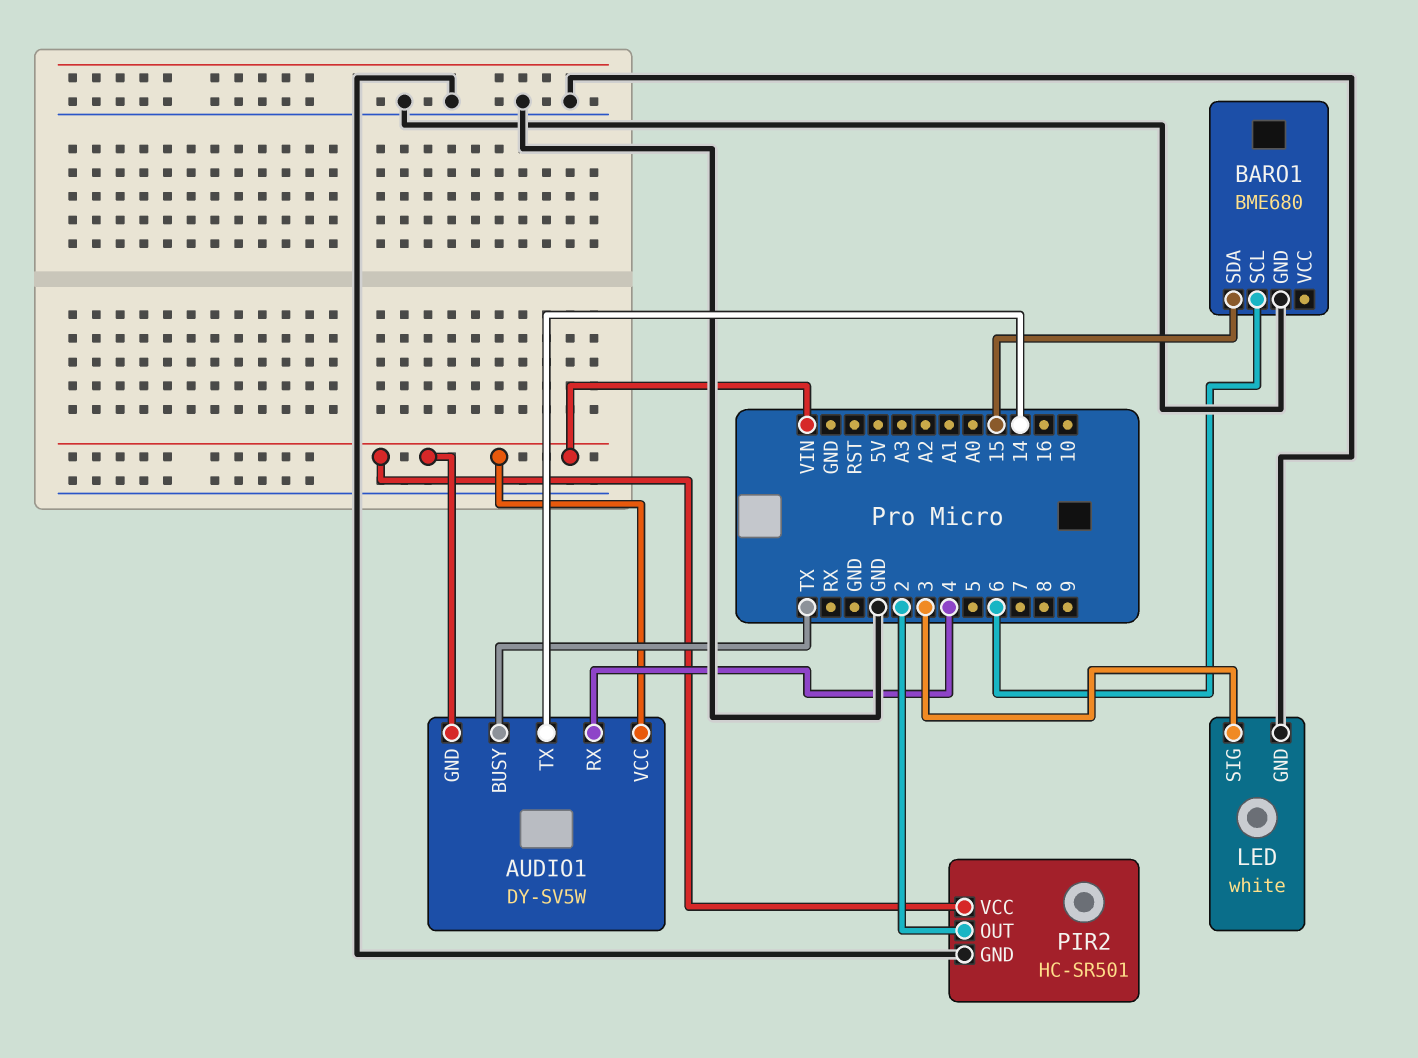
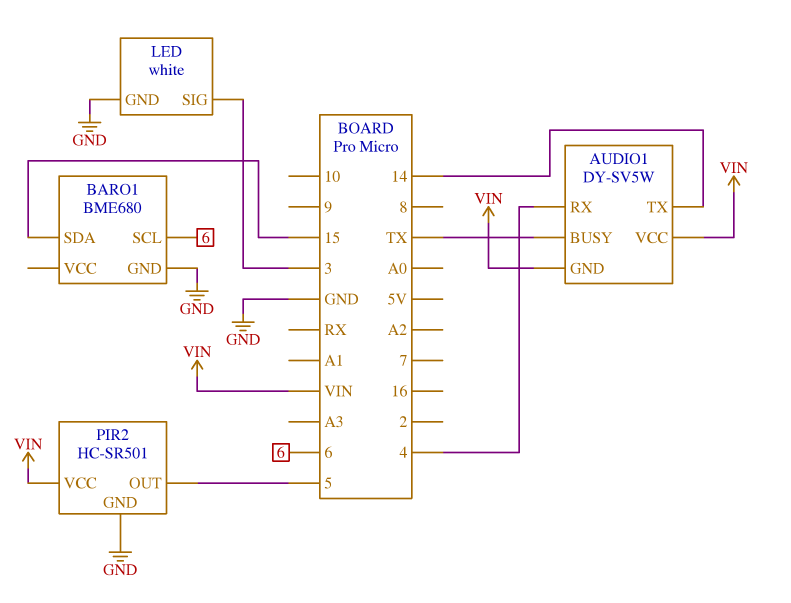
PIR2 pin OUT: 2 -> 5

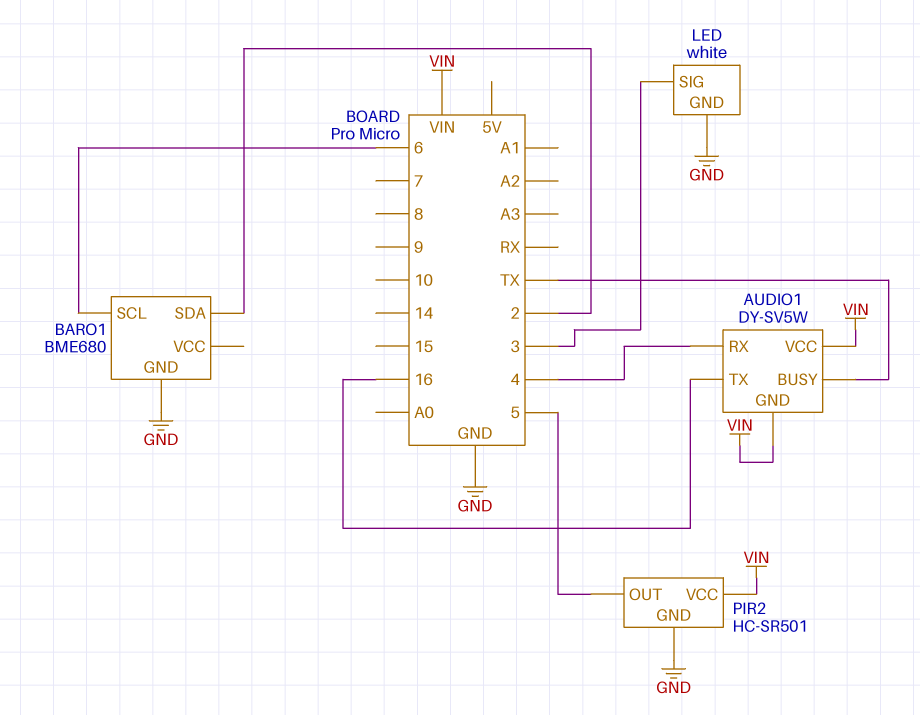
AUDIO1 pin TX: 14 -> 16
BARO1 pin SDA: 15 -> 2

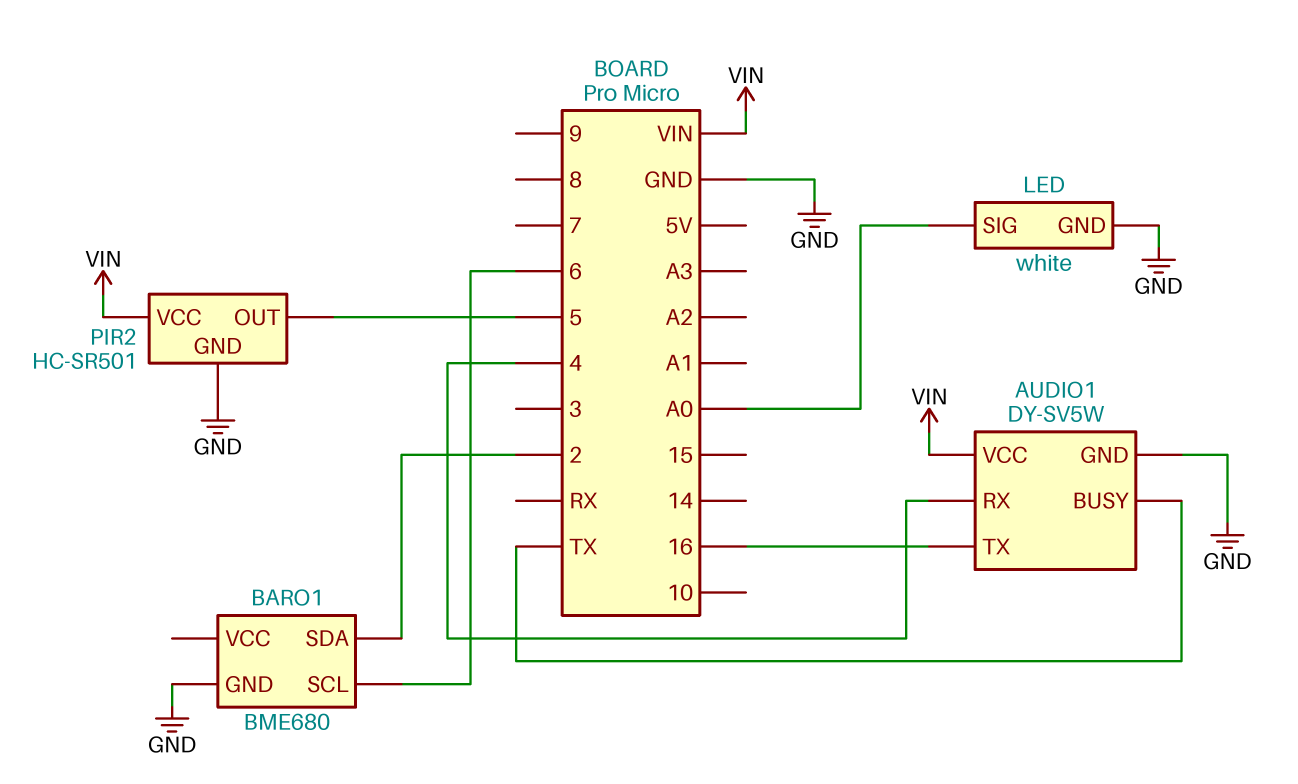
AUDIO1 pin GND: VIN -> GND
LED pin SIG: 3 -> A0

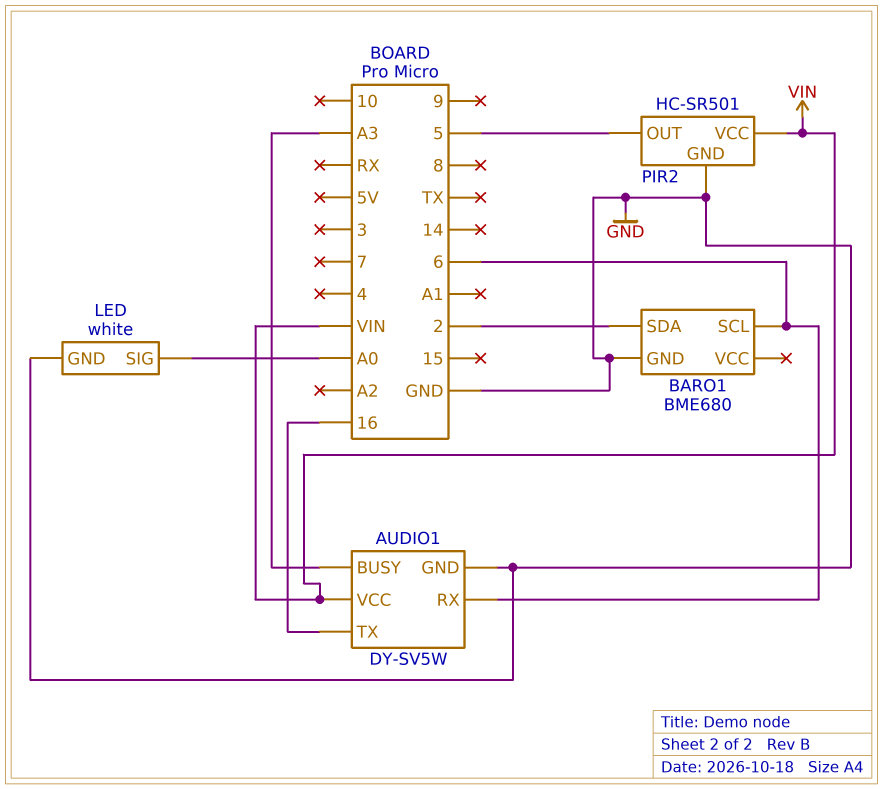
AUDIO1 pin BUSY: TX -> A3
AUDIO1 pin RX: 4 -> 6

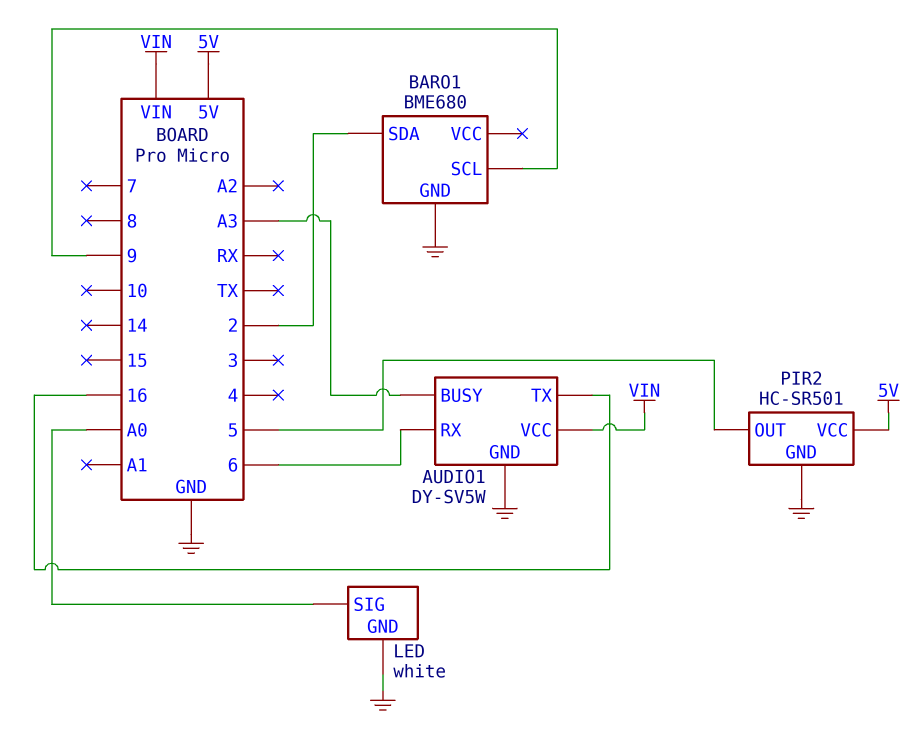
BARO1 pin SCL: 6 -> 9
PIR2 pin VCC: VIN -> 5V

